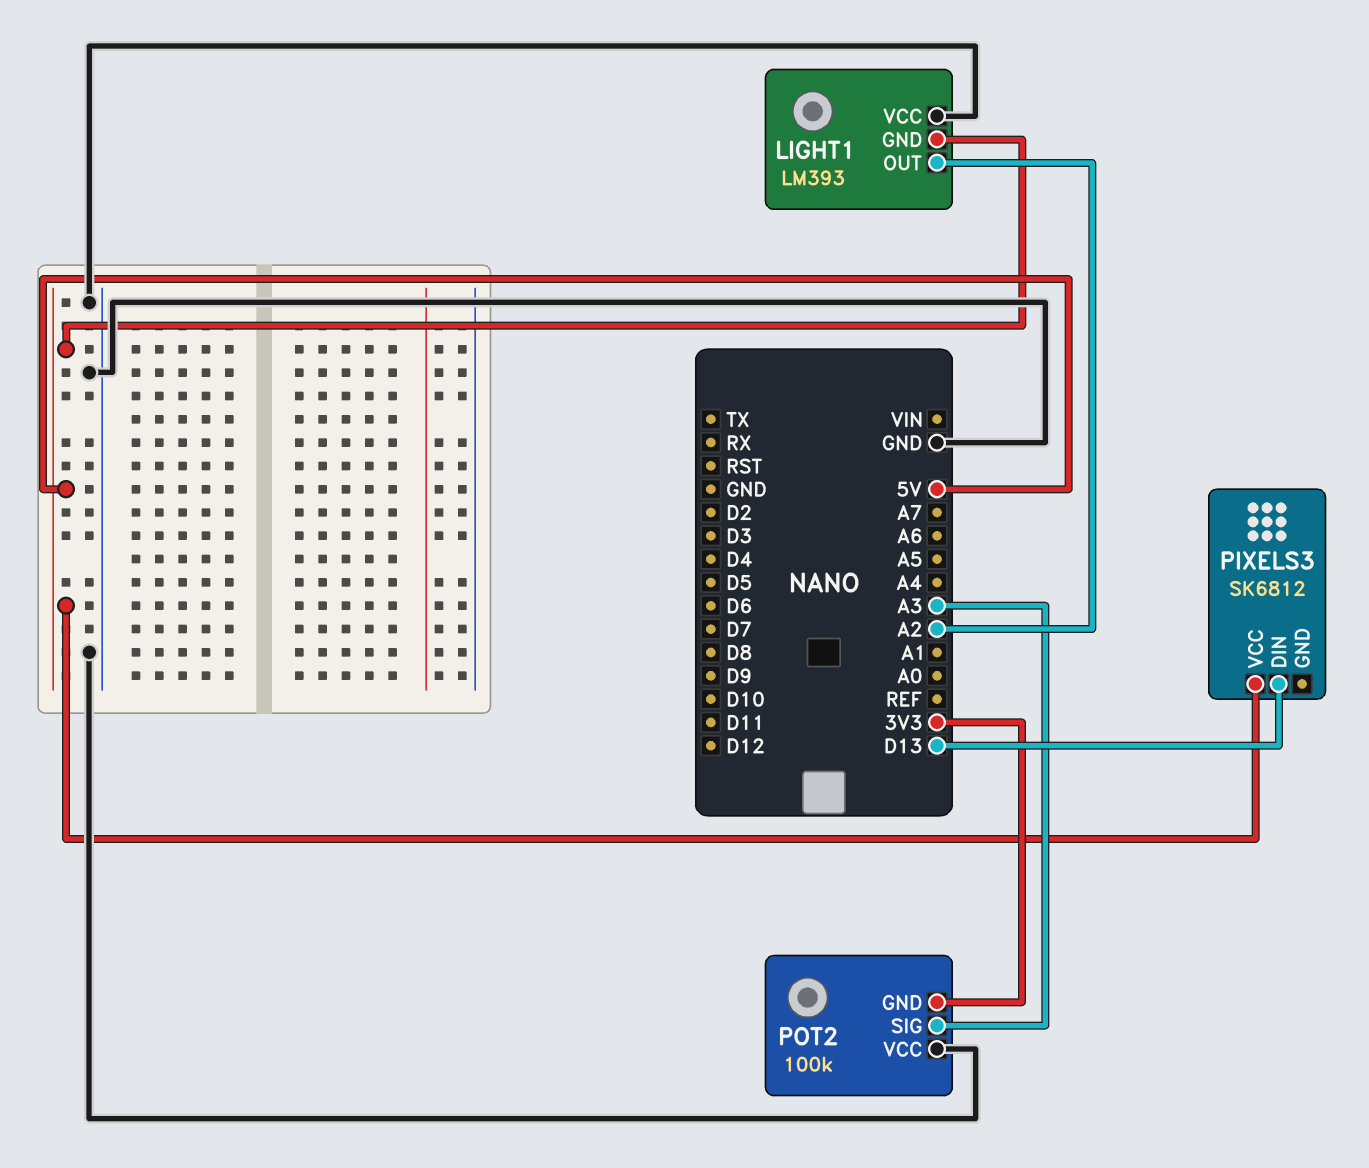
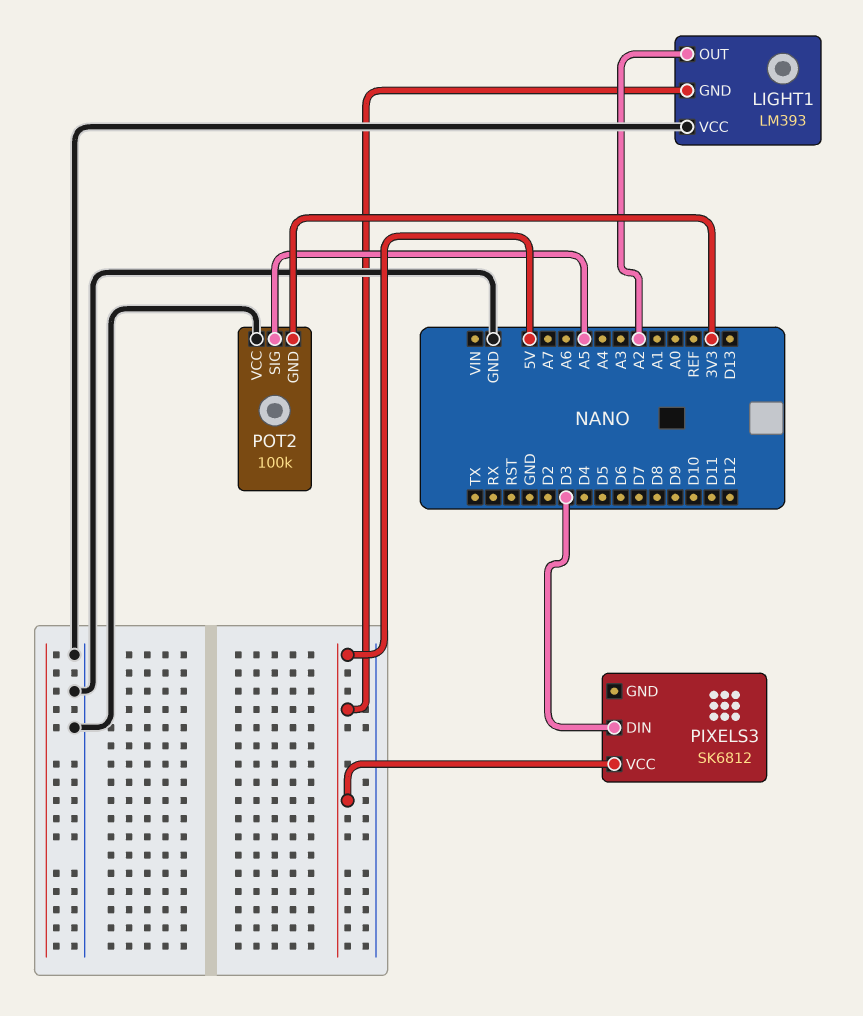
PIXELS3 pin DIN: D13 -> D3
POT2 pin SIG: A3 -> A5

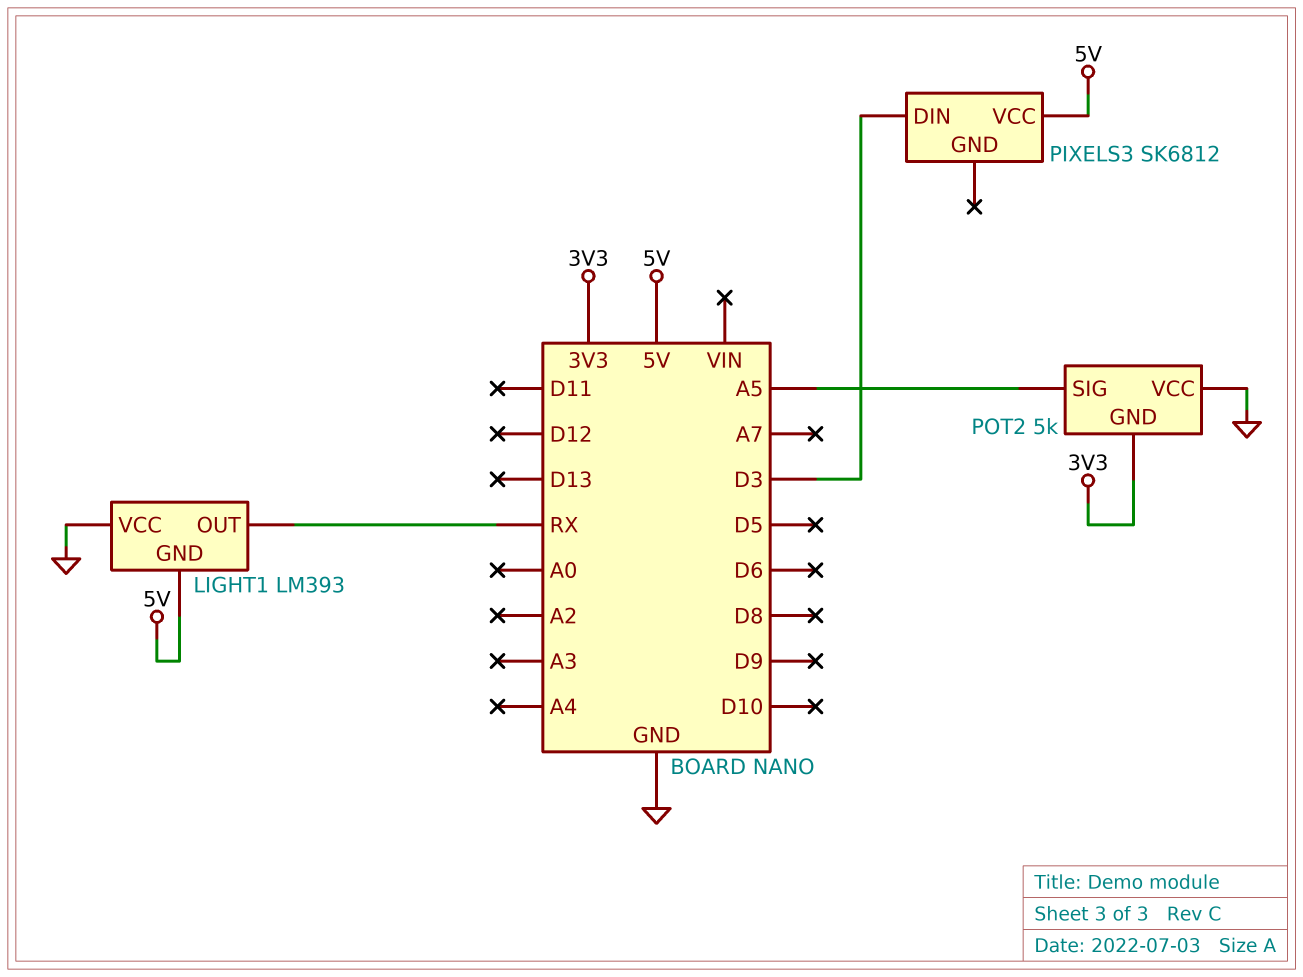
LIGHT1 pin OUT: A2 -> RX
POT2: 100k -> 5k

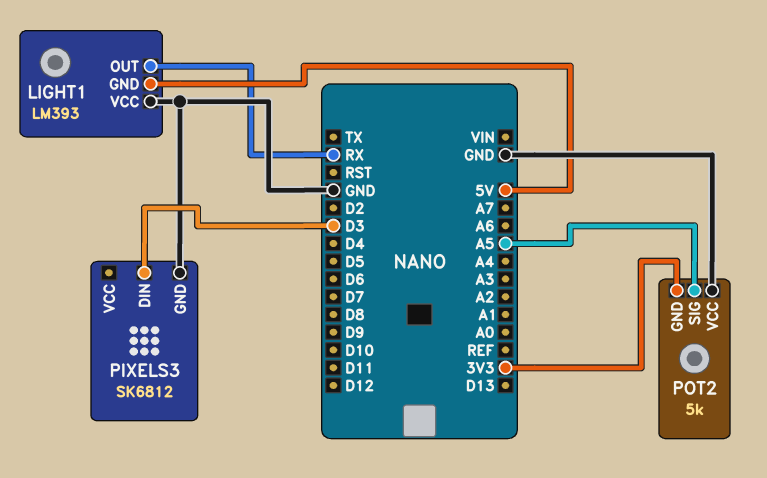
PIXELS3 pin GND: none -> GND
PIXELS3 pin VCC: 5V -> none

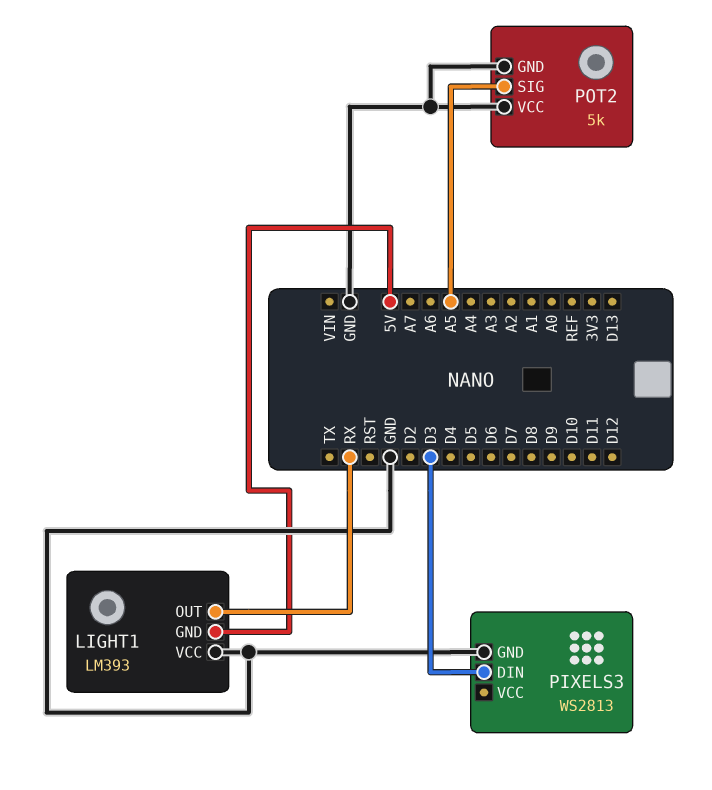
PIXELS3: SK6812 -> WS2813
POT2 pin GND: 3V3 -> GND

